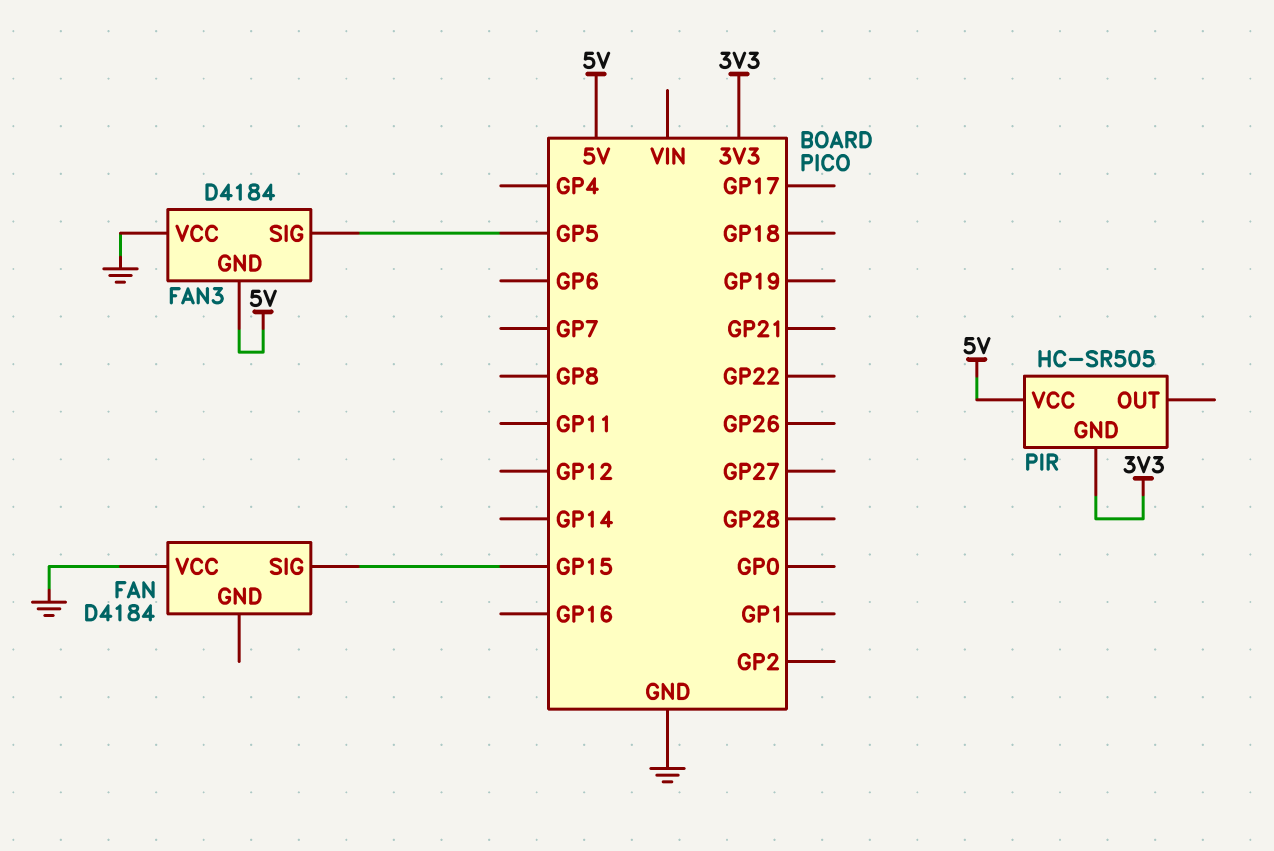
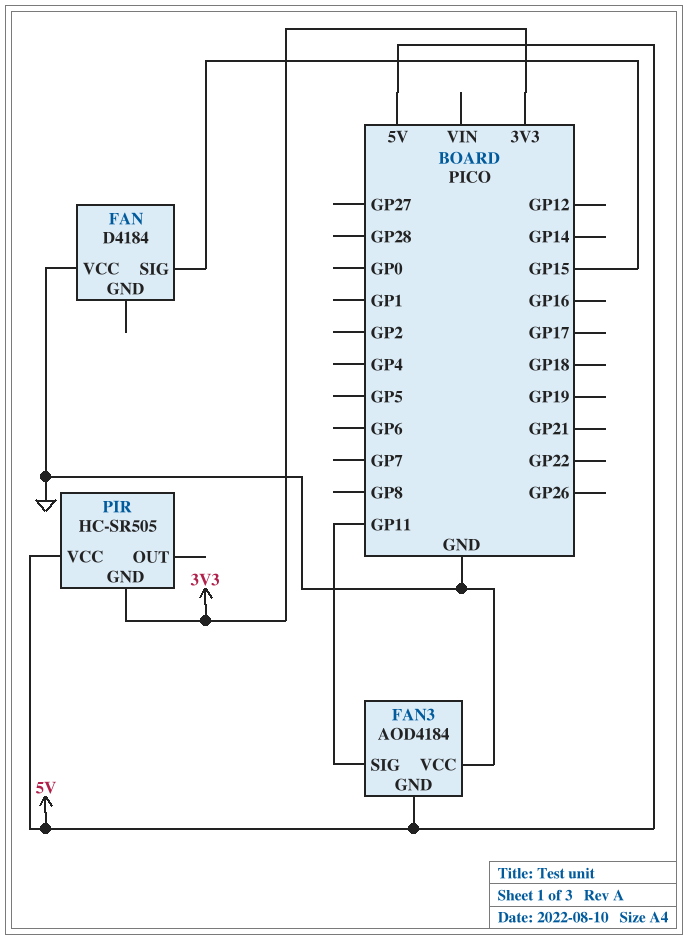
FAN3: D4184 -> AOD4184
FAN3 pin SIG: GP5 -> GP11

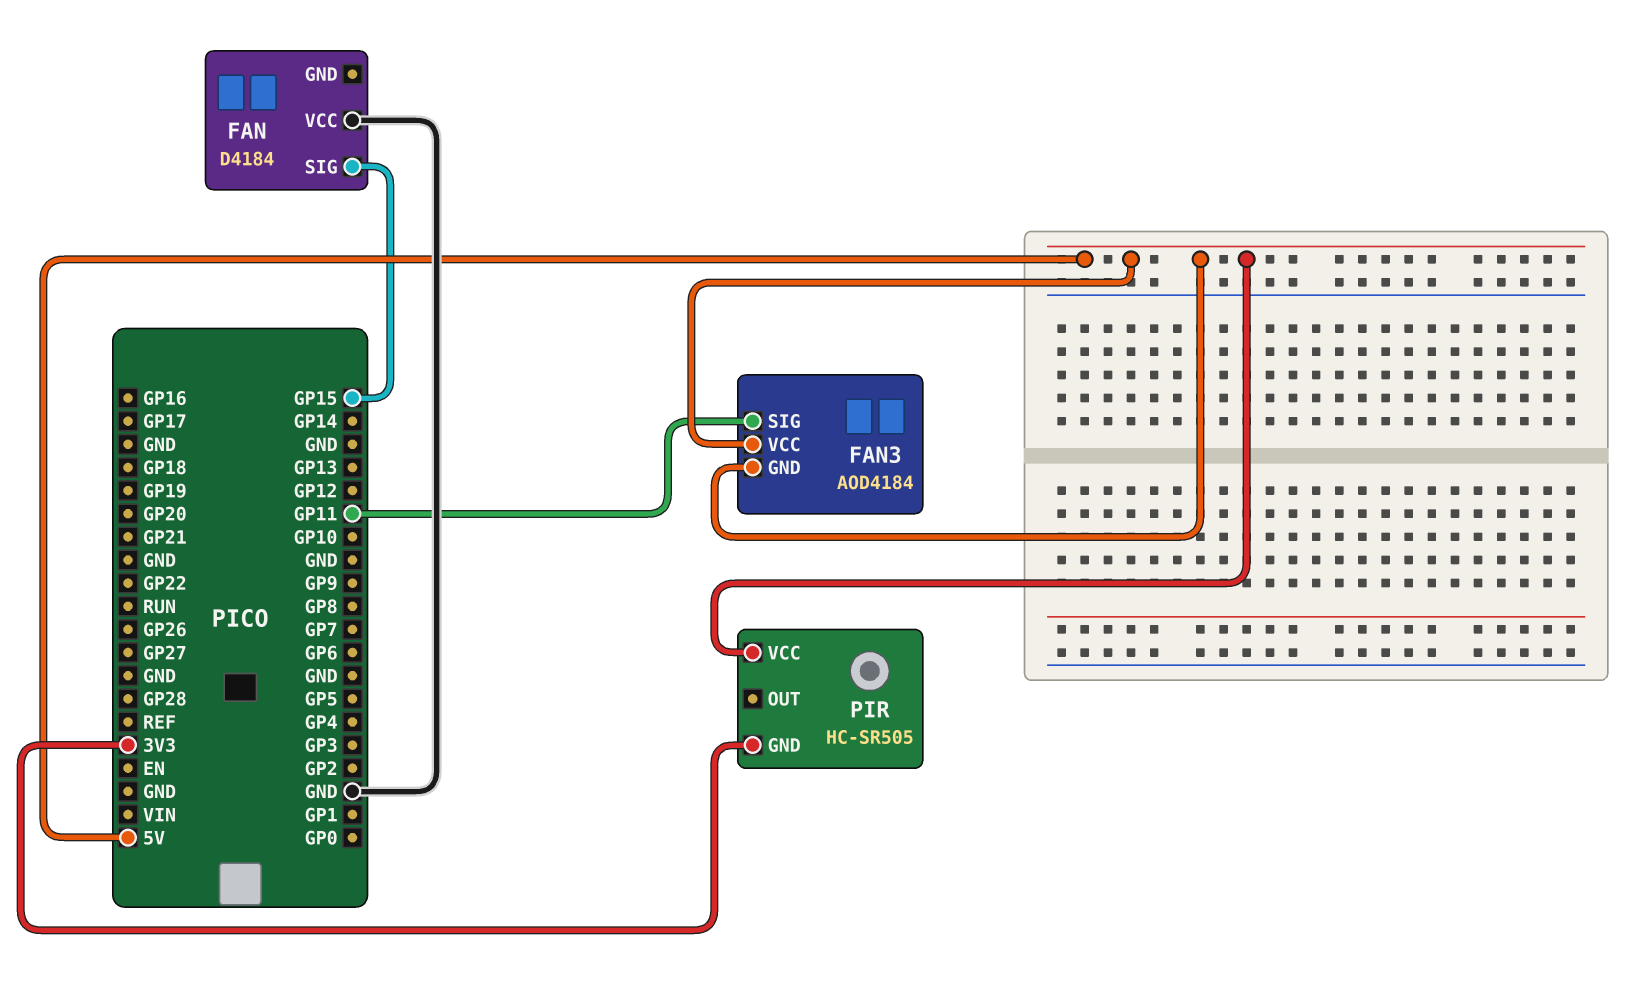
FAN3 pin VCC: GND -> 5V

